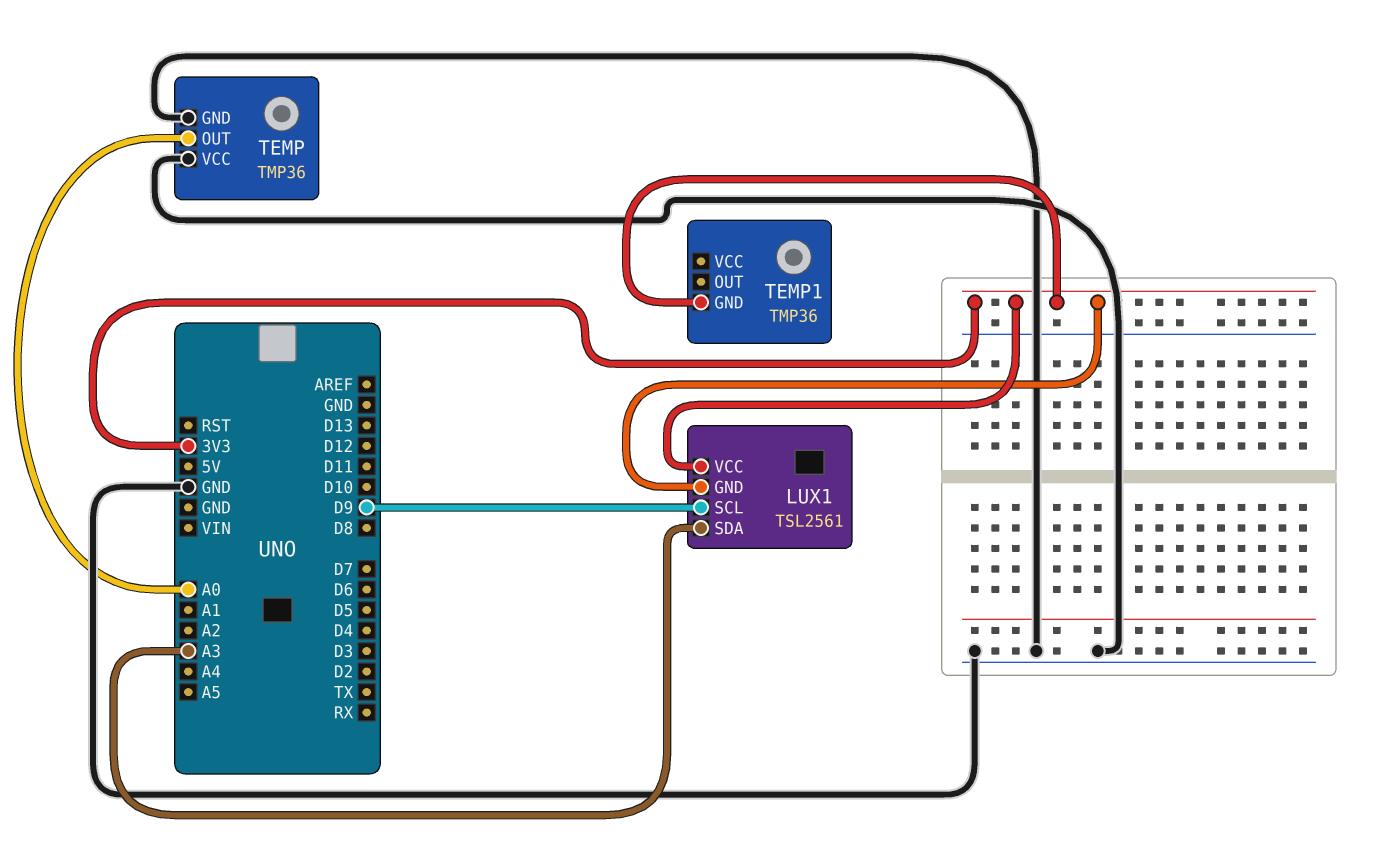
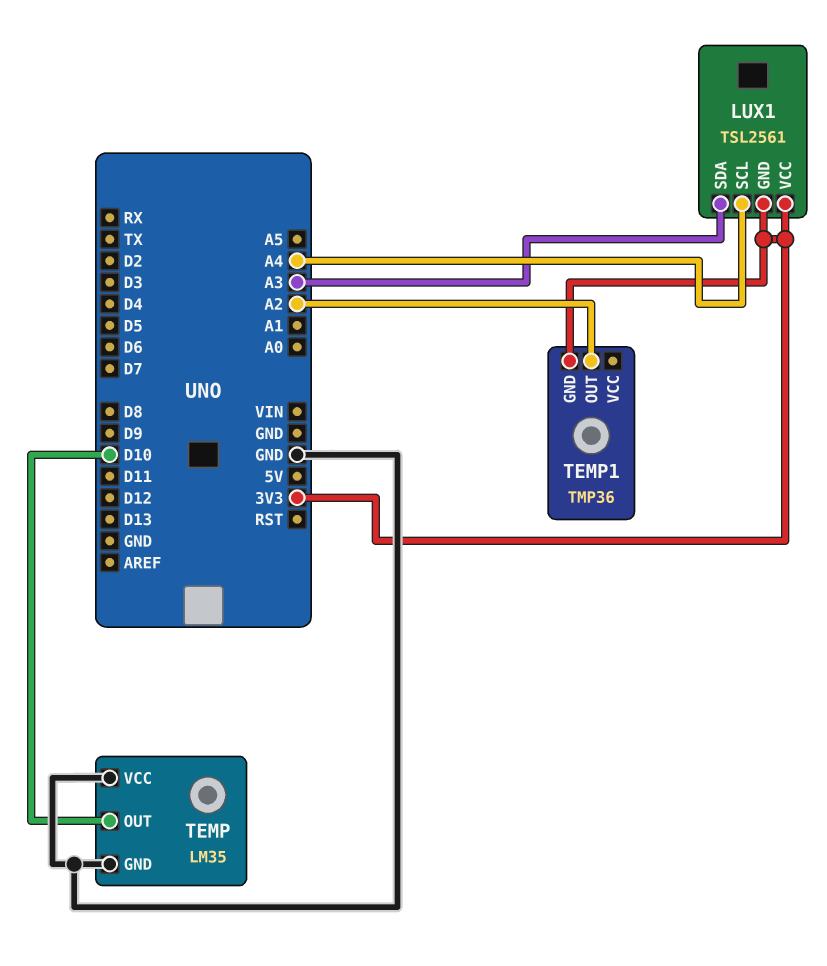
LUX1 pin SCL: D9 -> A4
TEMP: TMP36 -> LM35
TEMP pin OUT: A0 -> D10
TEMP1 pin OUT: none -> A2

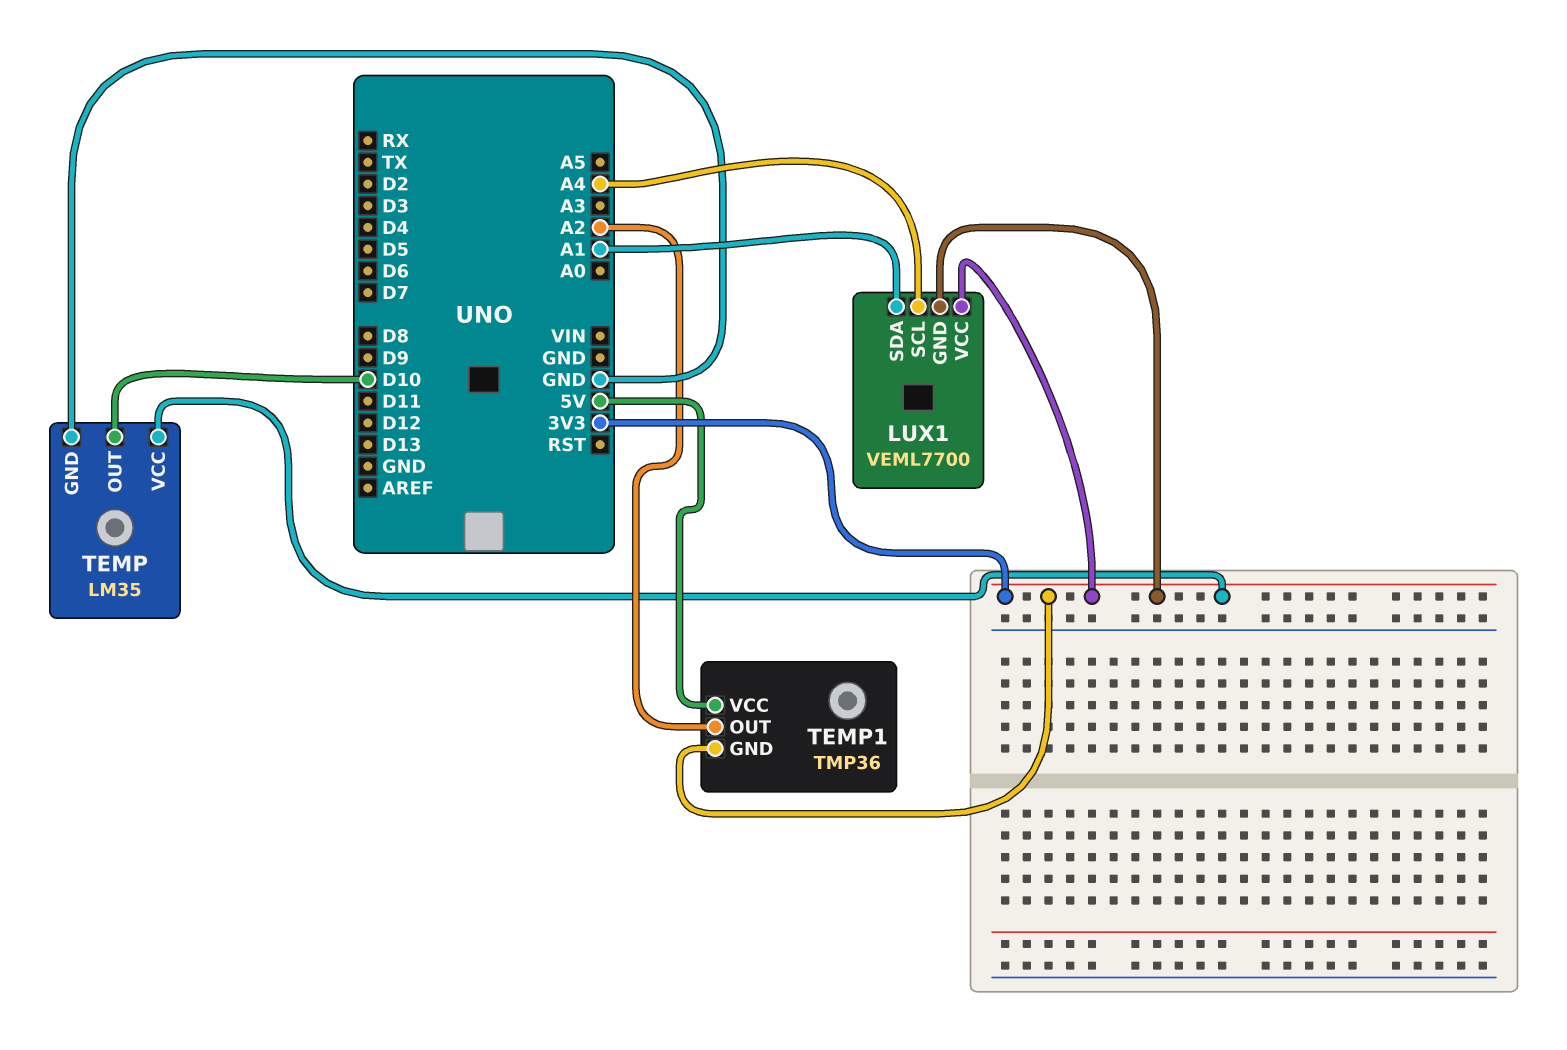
LUX1: TSL2561 -> VEML7700
LUX1 pin SDA: A3 -> A1
TEMP pin VCC: GND -> 3V3
TEMP1 pin VCC: none -> 5V

